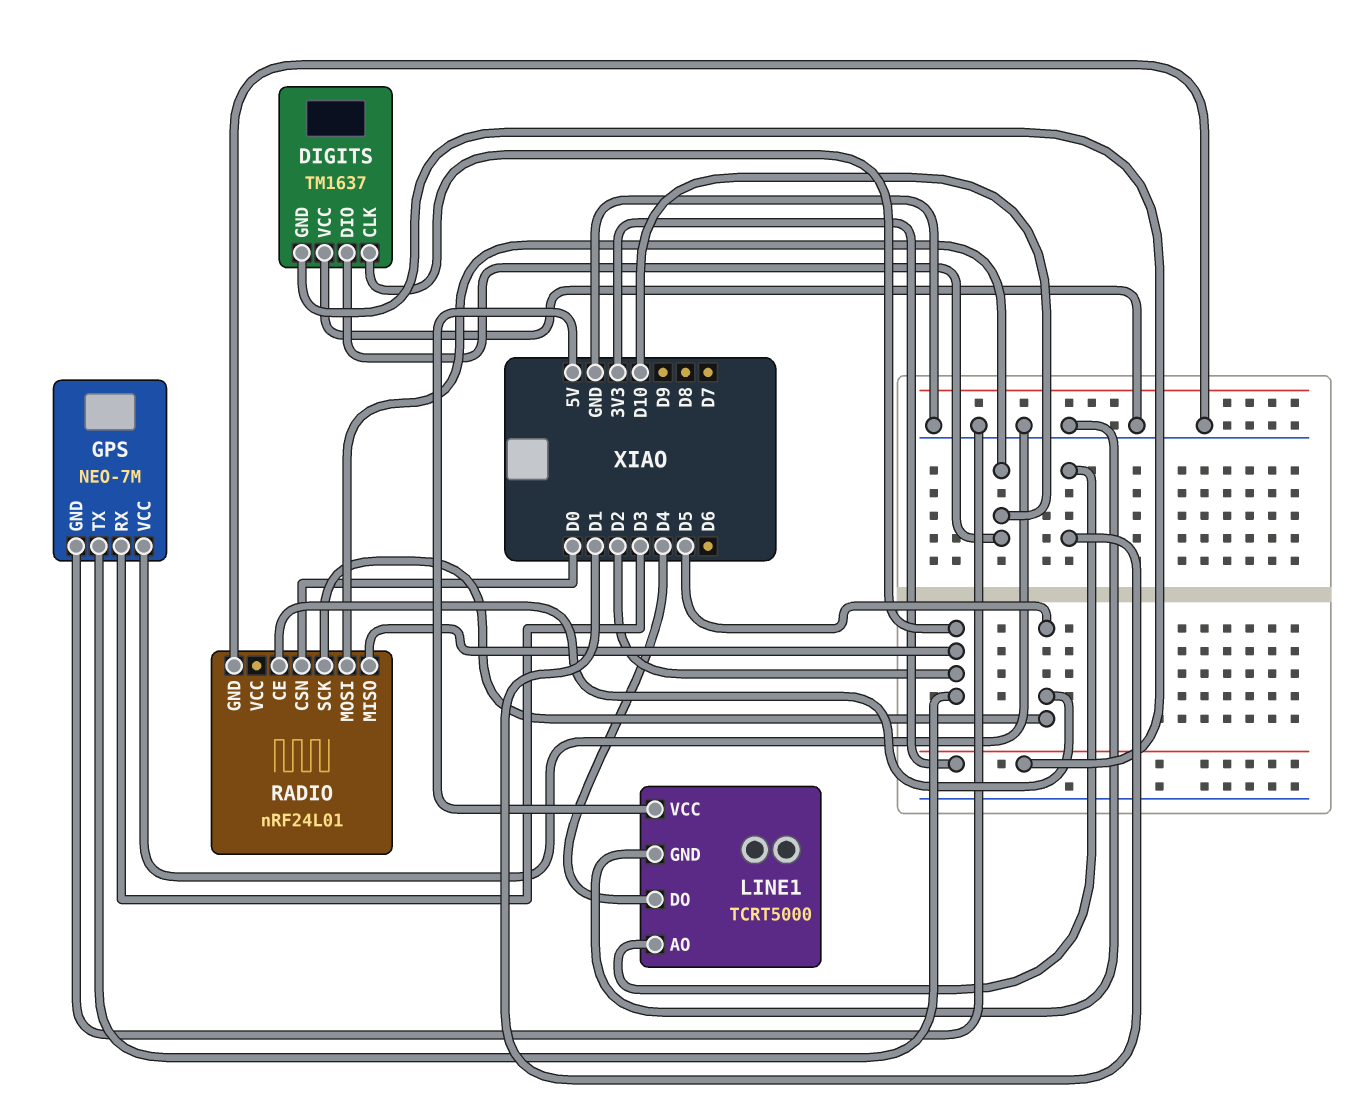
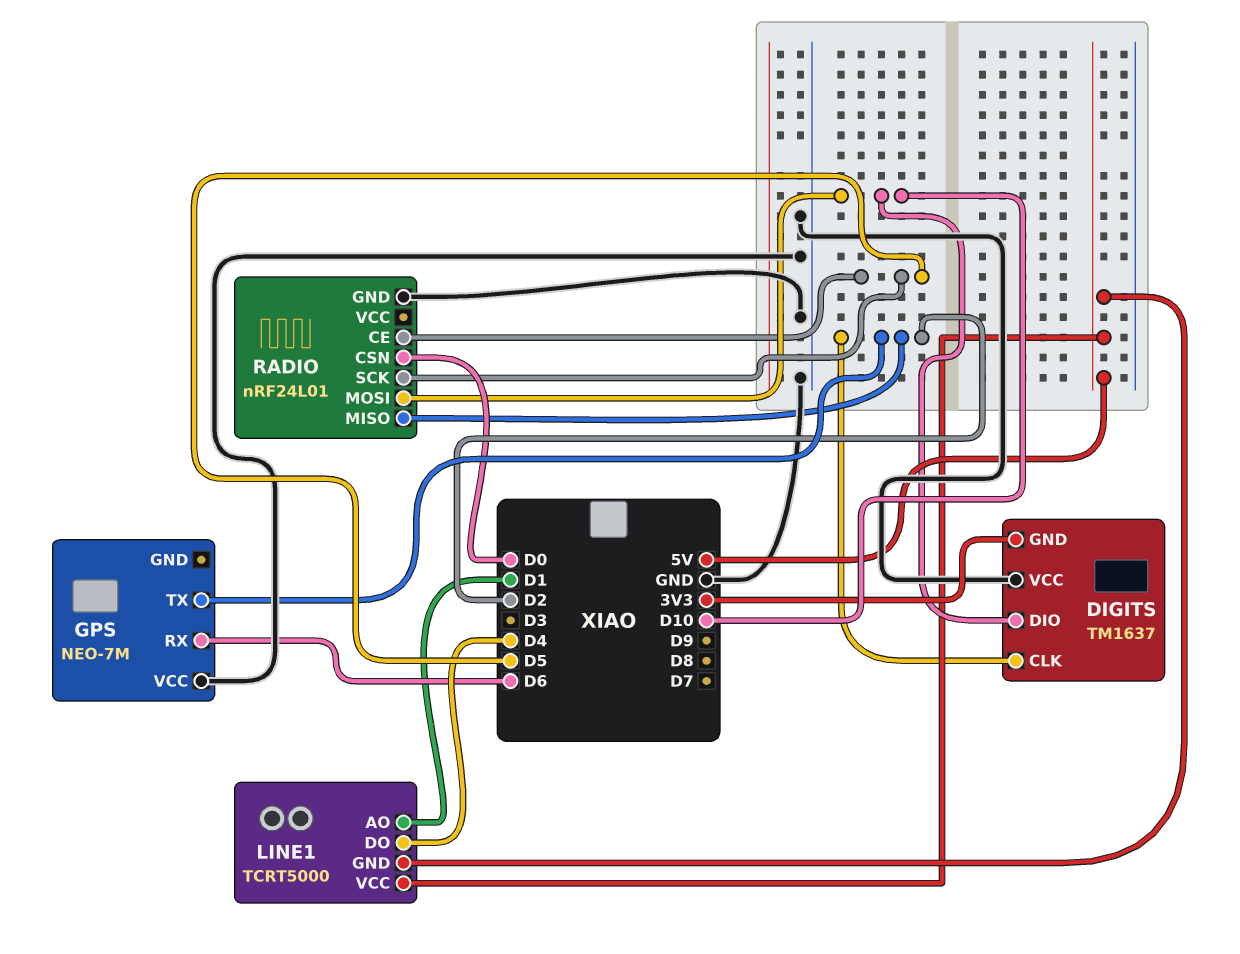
GPS pin GND: GND -> none
GPS pin RX: D3 -> D6
LINE1 pin GND: GND -> 5V

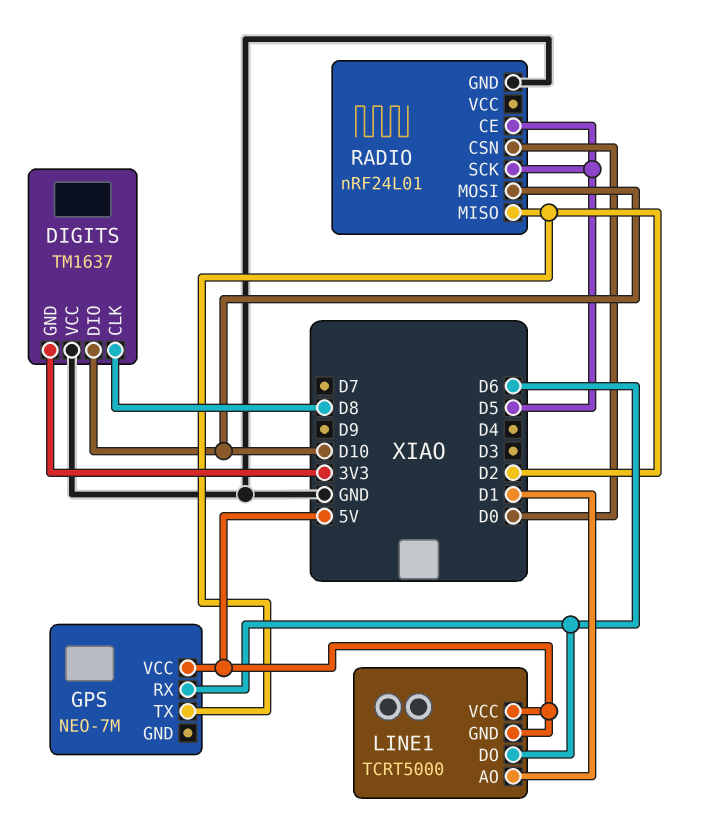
DIGITS pin CLK: D2 -> D8
GPS pin VCC: GND -> 5V
LINE1 pin DO: D4 -> D6

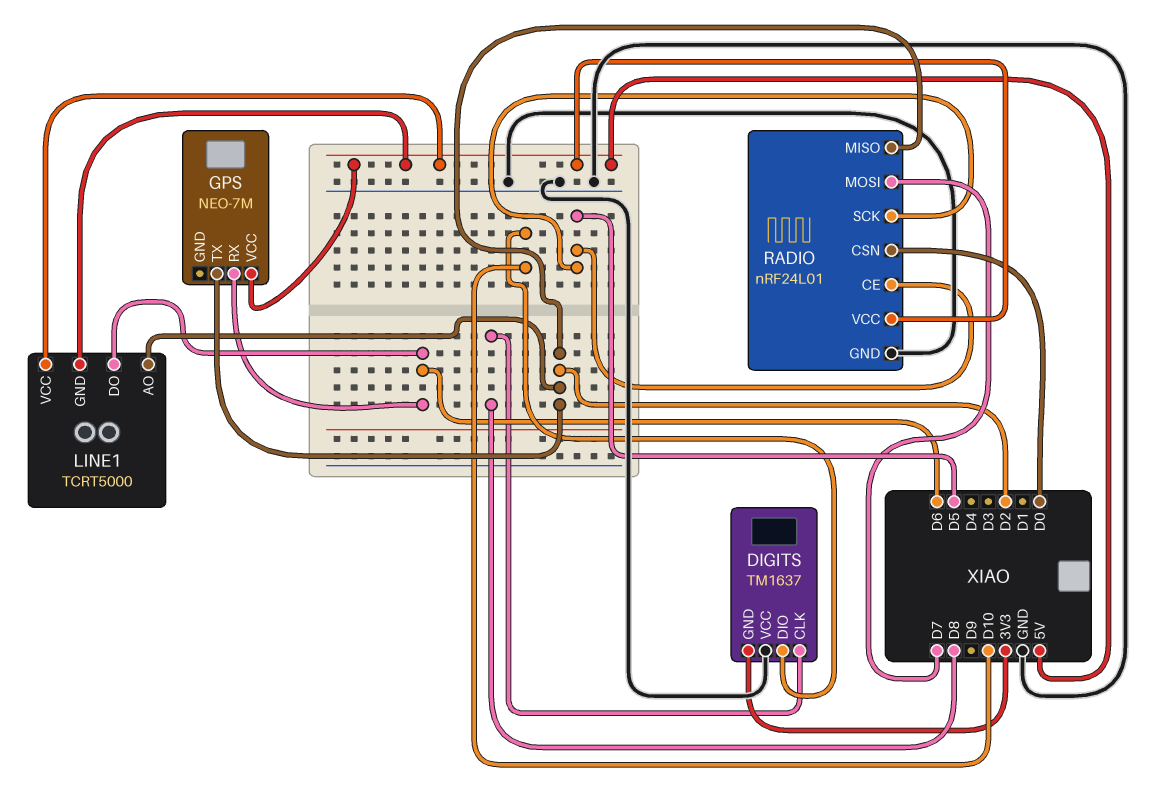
LINE1 pin AO: D1 -> D2
RADIO pin MOSI: D10 -> D7
RADIO pin VCC: none -> 5V

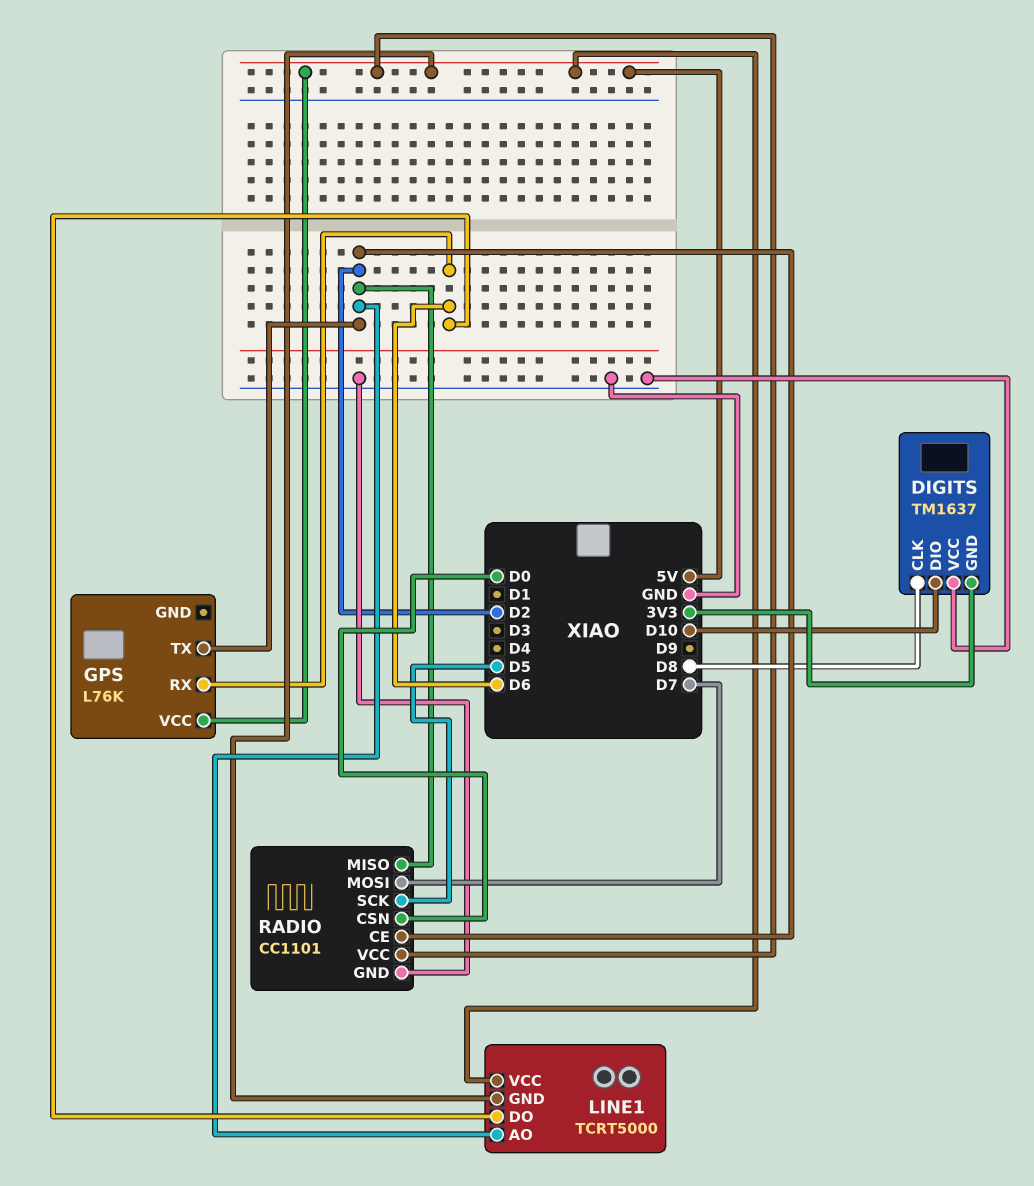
GPS: NEO-7M -> L76K
RADIO: nRF24L01 -> CC1101
RADIO pin CE: D5 -> D2

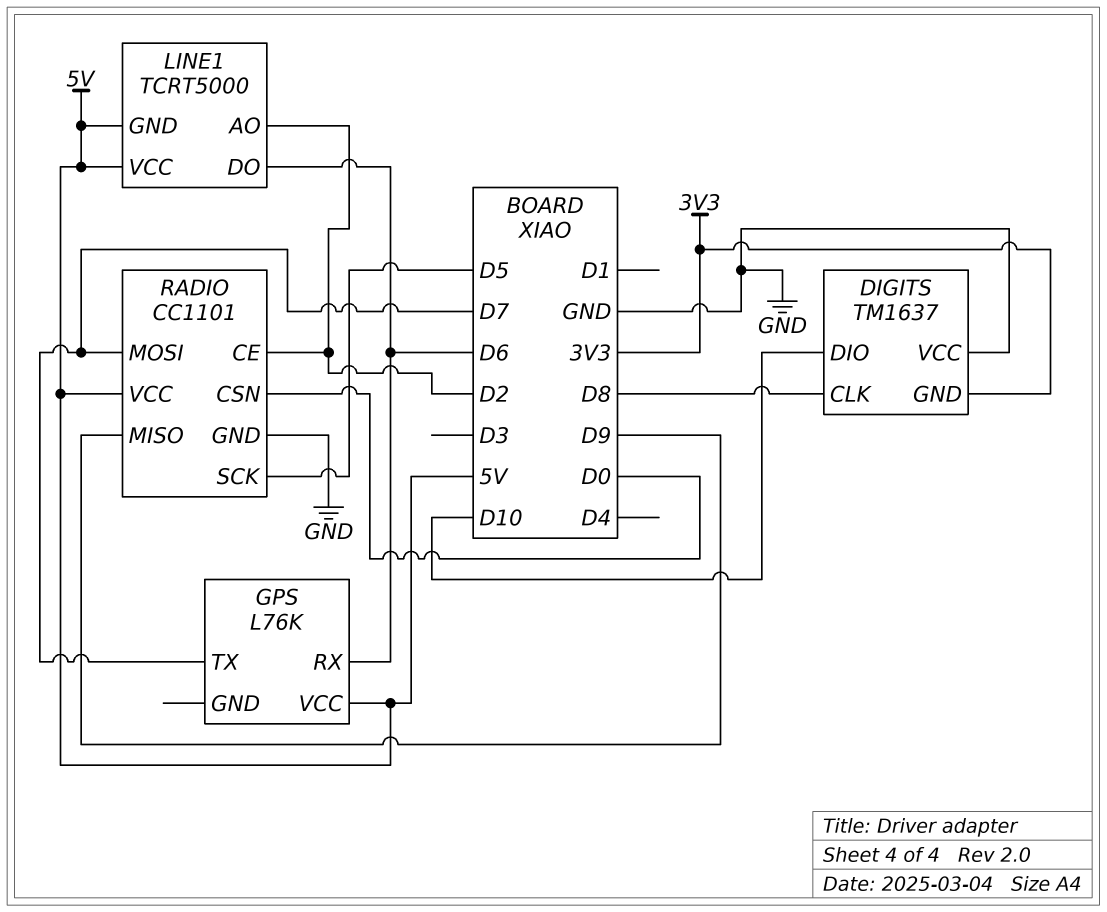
GPS pin TX: D2 -> D7
RADIO pin MISO: D2 -> D9

